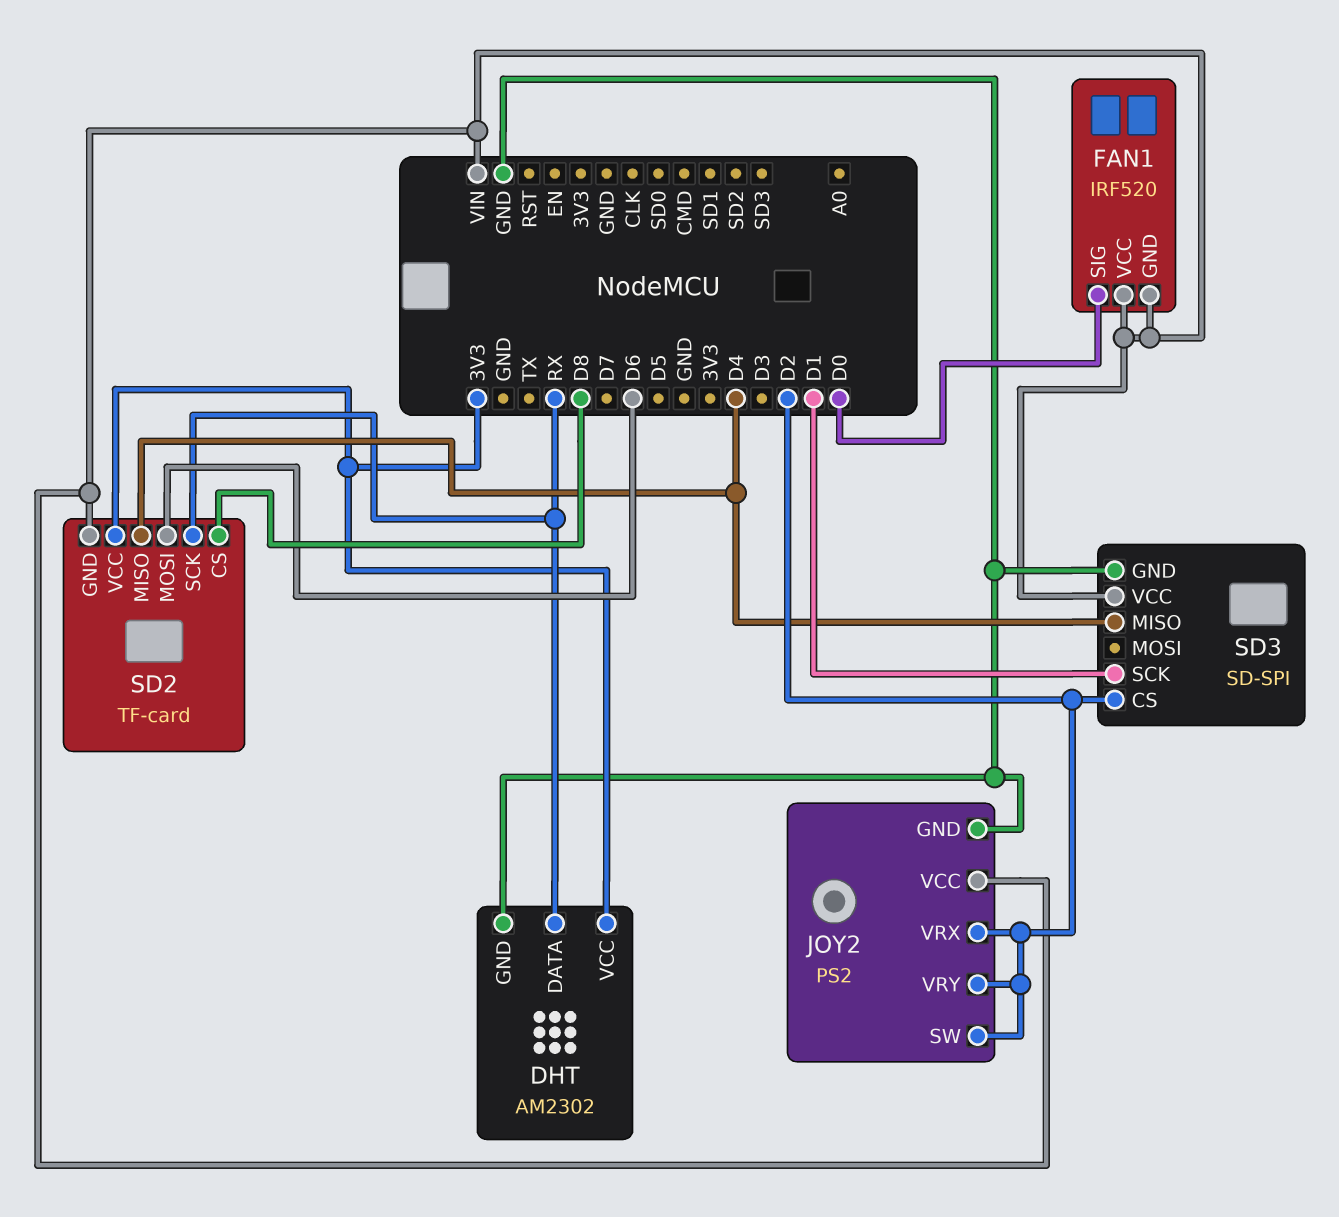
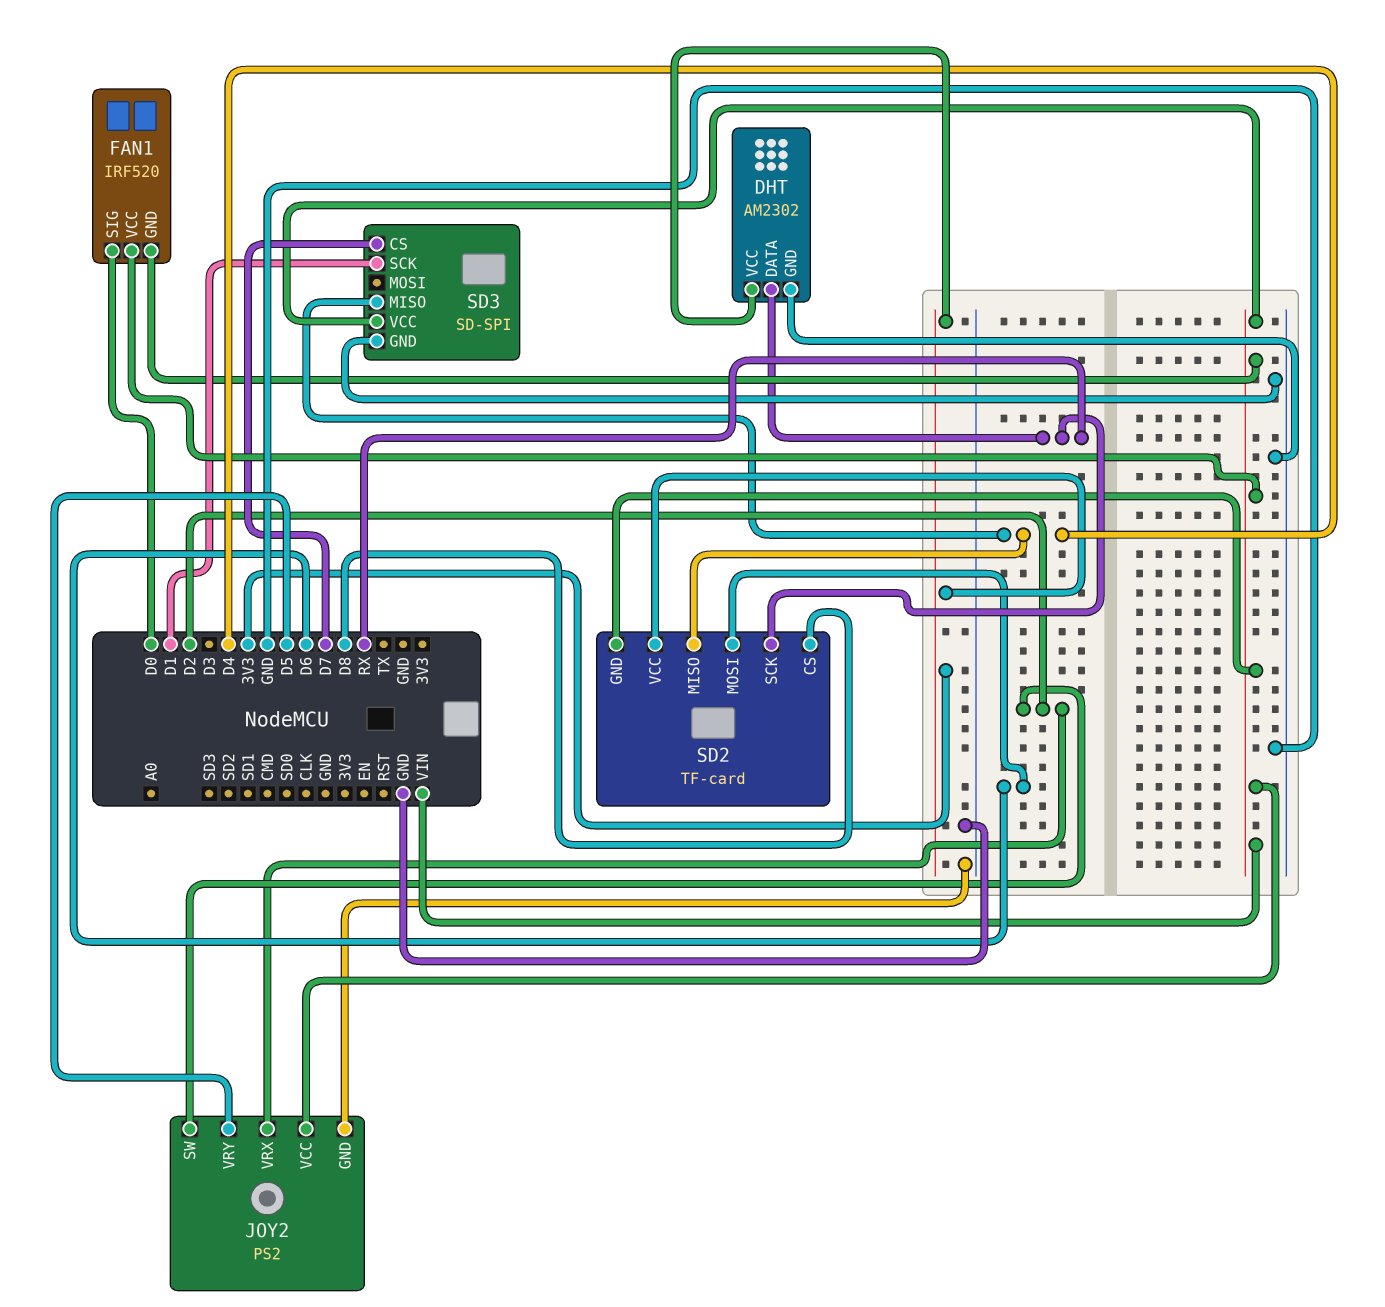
JOY2 pin VRY: D2 -> D5
SD3 pin CS: D2 -> D7

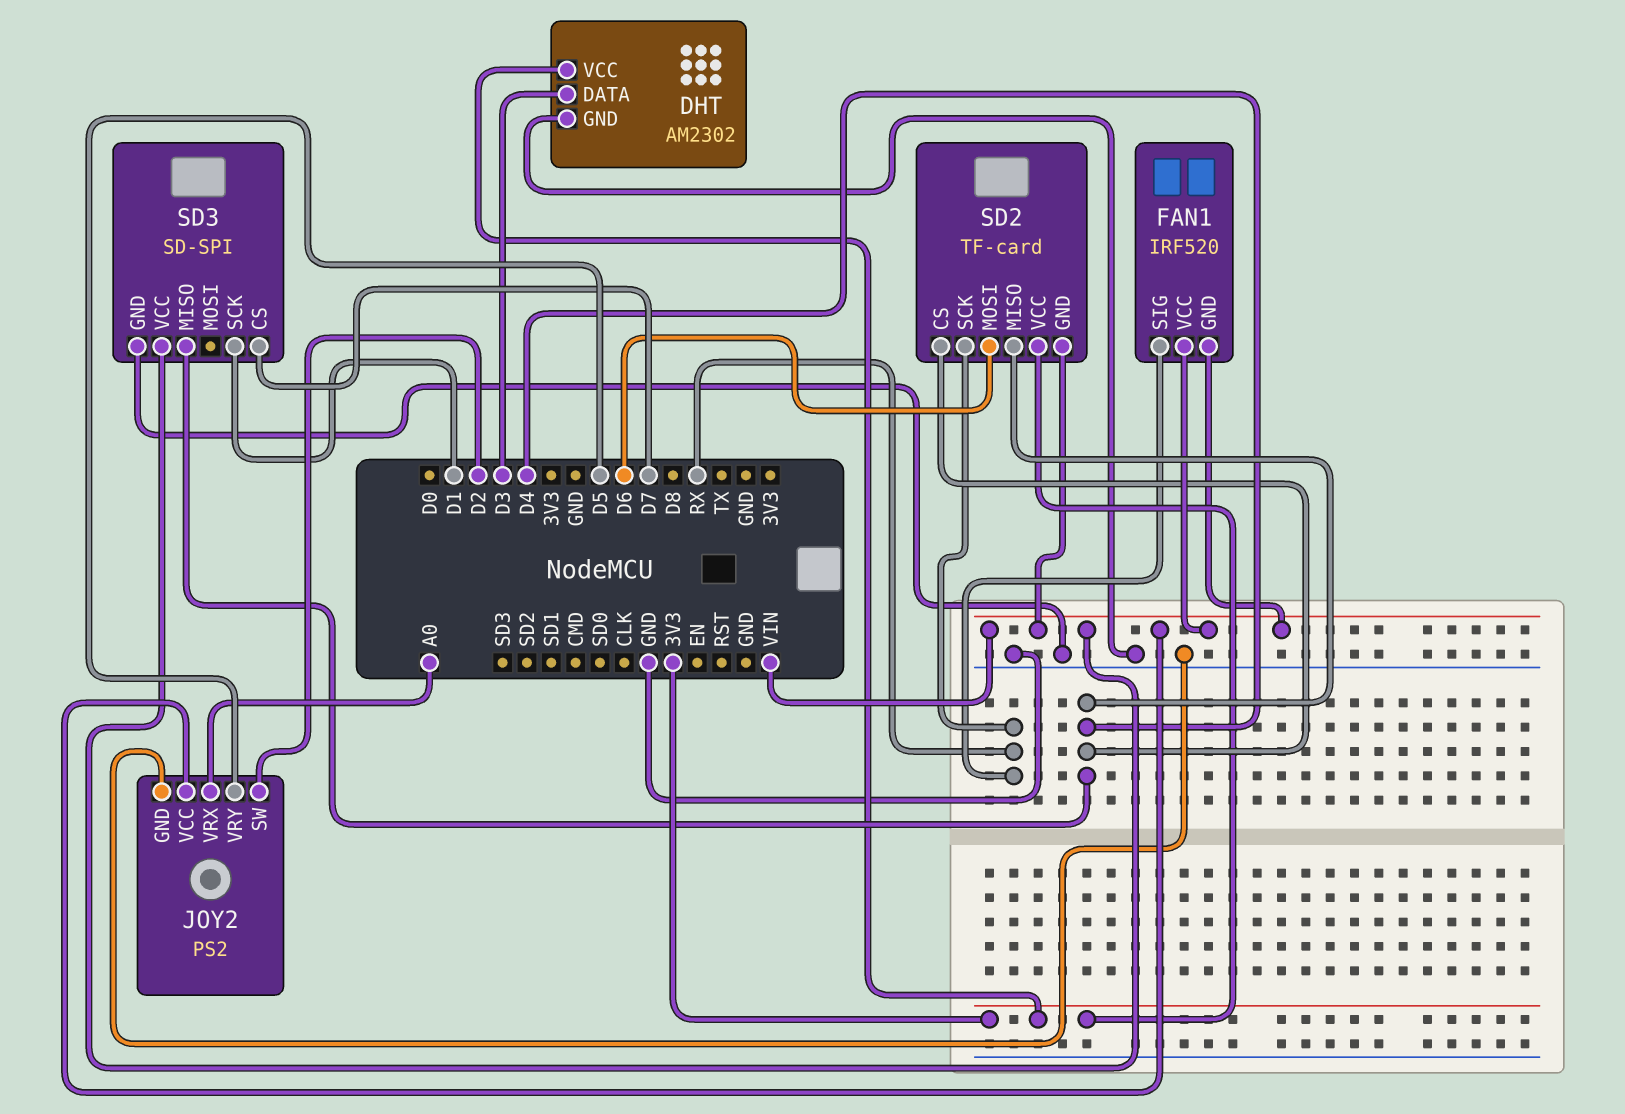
DHT pin DATA: RX -> D3
FAN1 pin SIG: D0 -> RX
JOY2 pin VRX: D2 -> A0
SD2 pin CS: D8 -> D4

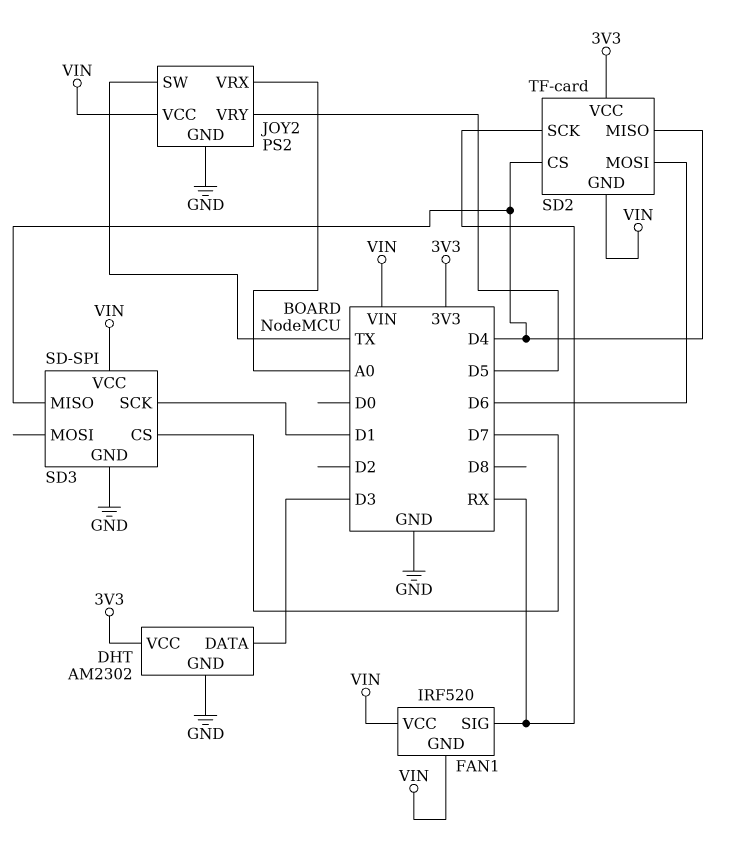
JOY2 pin SW: D2 -> TX

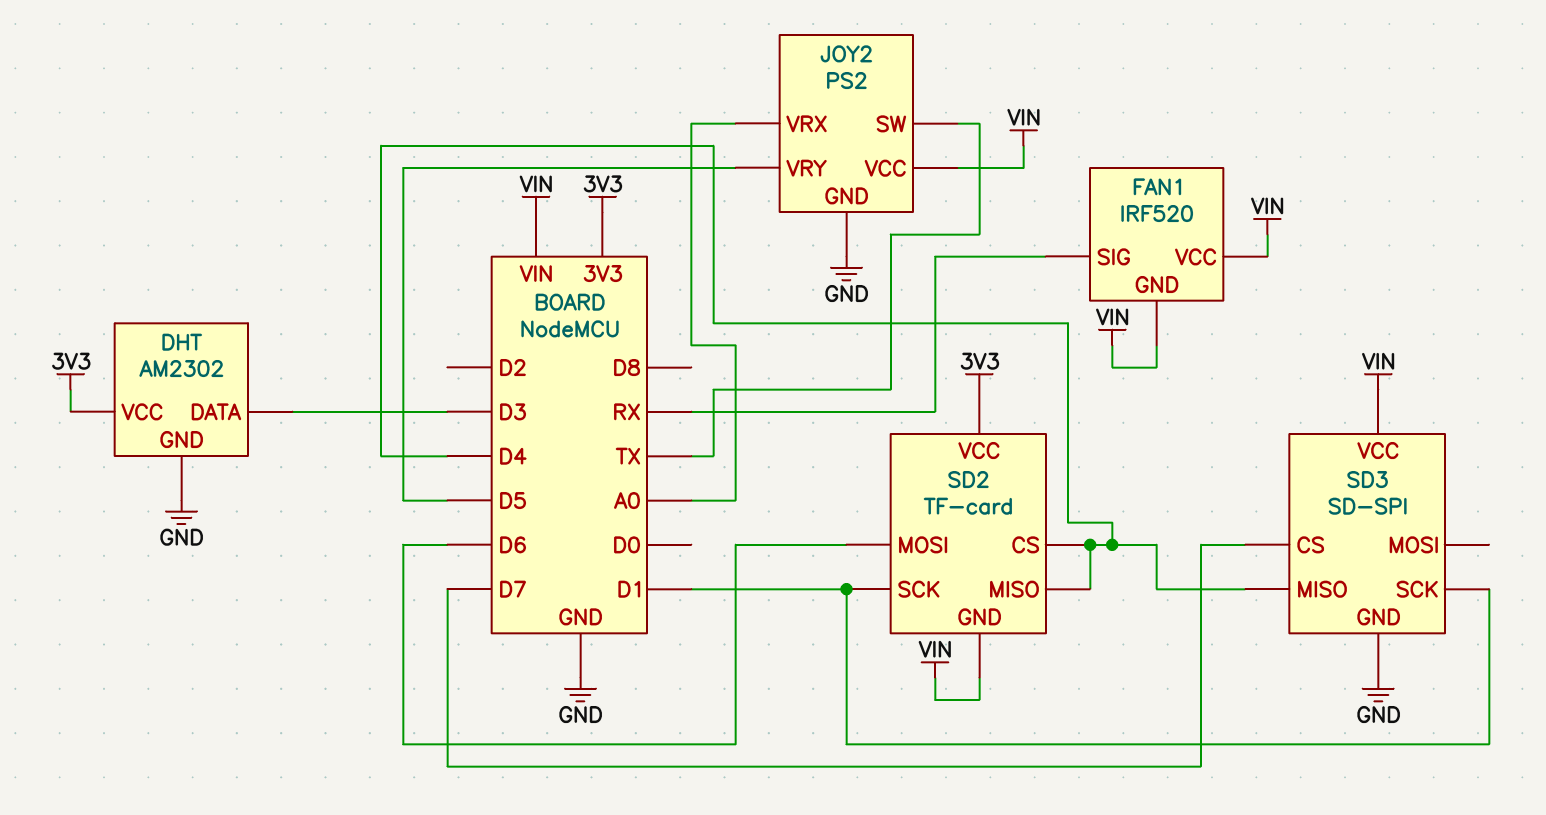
SD2 pin SCK: RX -> D1

